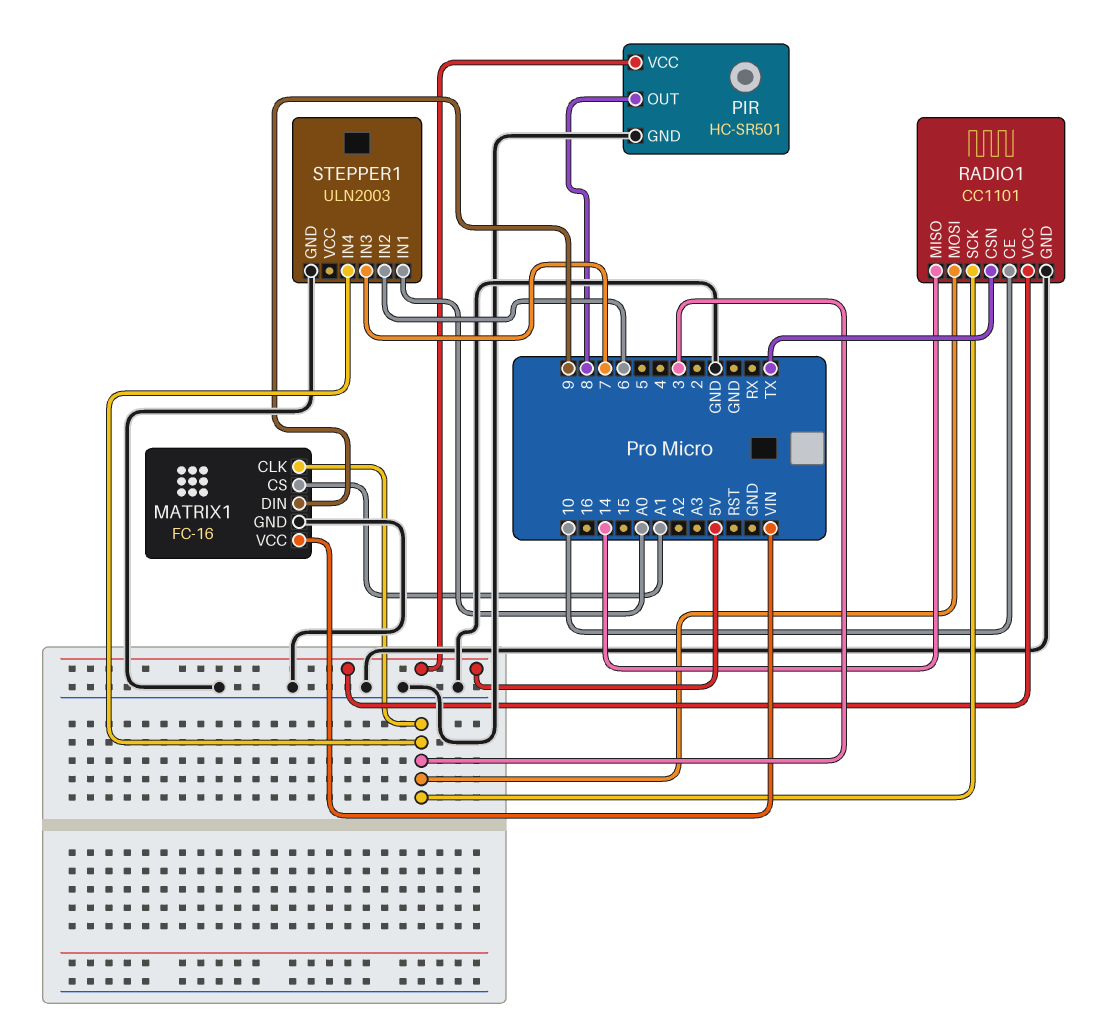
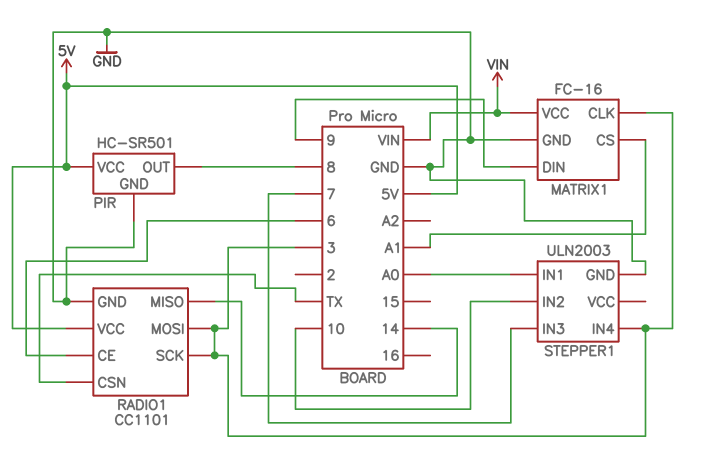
RADIO1 pin CE: 10 -> 6
STEPPER1 pin IN2: 6 -> 10

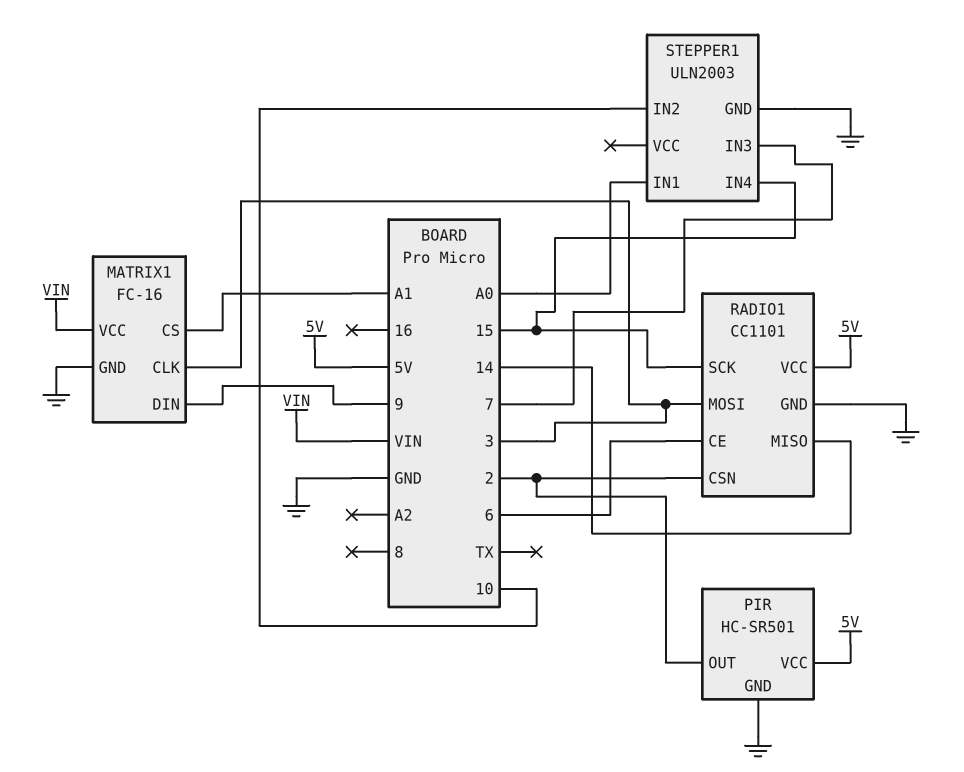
PIR pin OUT: 8 -> 2
RADIO1 pin CSN: TX -> 2
RADIO1 pin SCK: 3 -> 15
STEPPER1 pin IN4: 3 -> 15

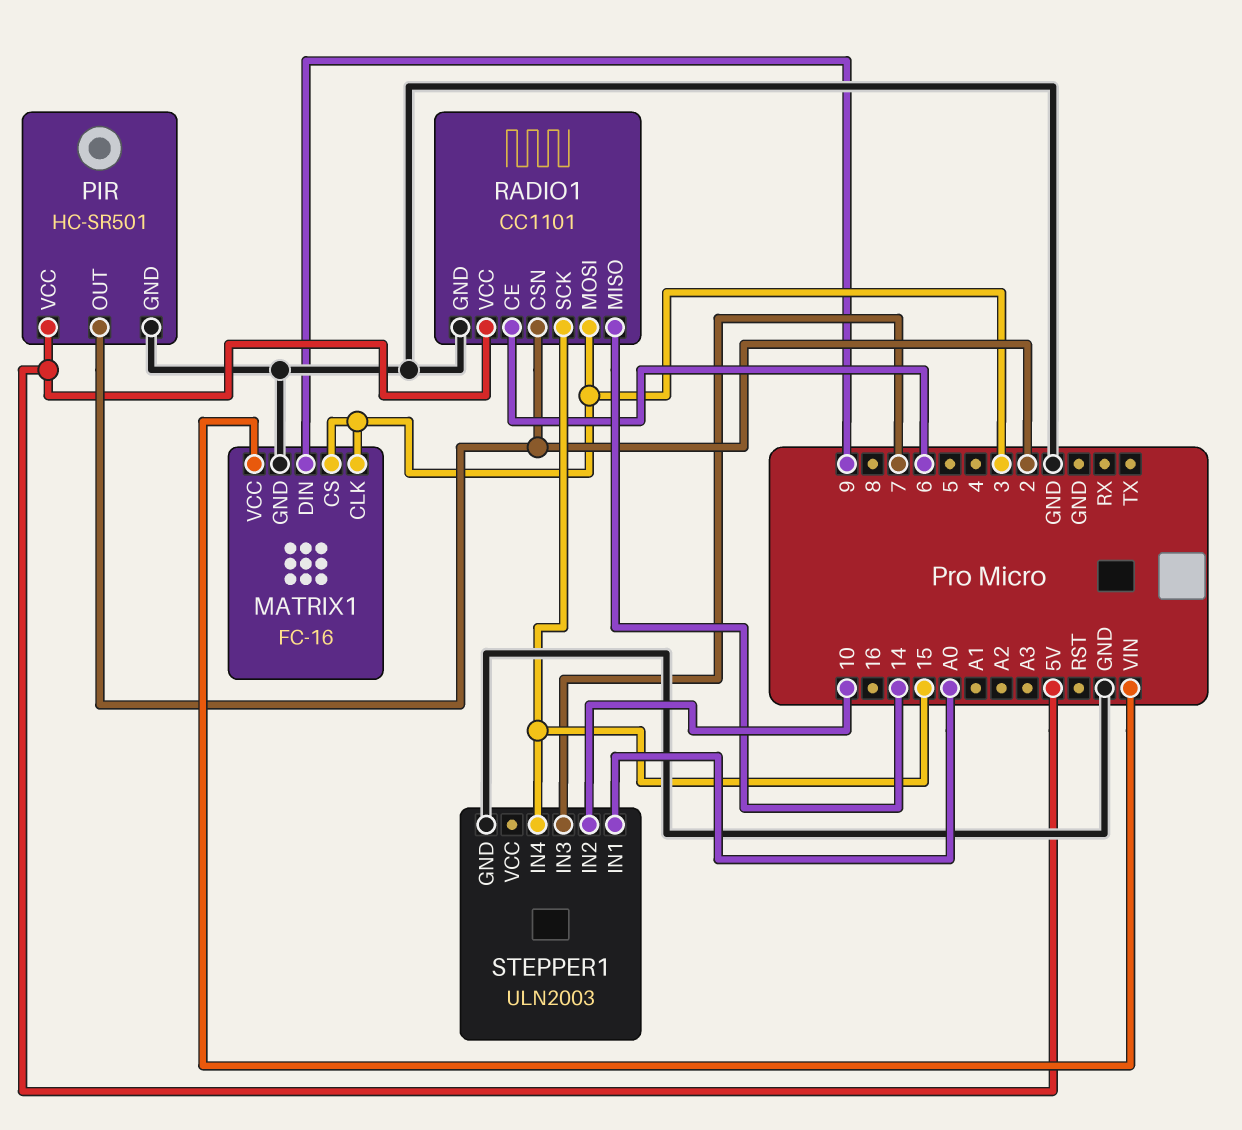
MATRIX1 pin CS: A1 -> 3

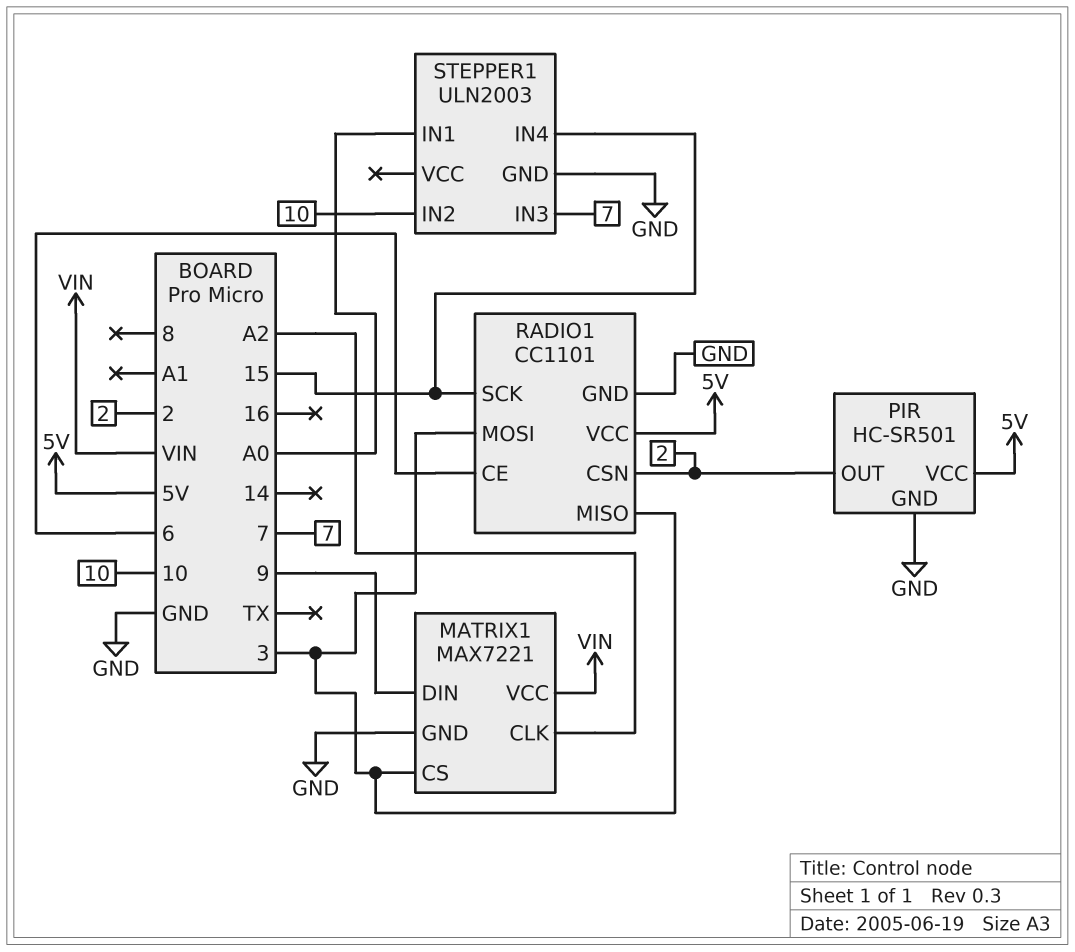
MATRIX1: FC-16 -> MAX7221
MATRIX1 pin CLK: 3 -> A2
RADIO1 pin MISO: 14 -> 3

